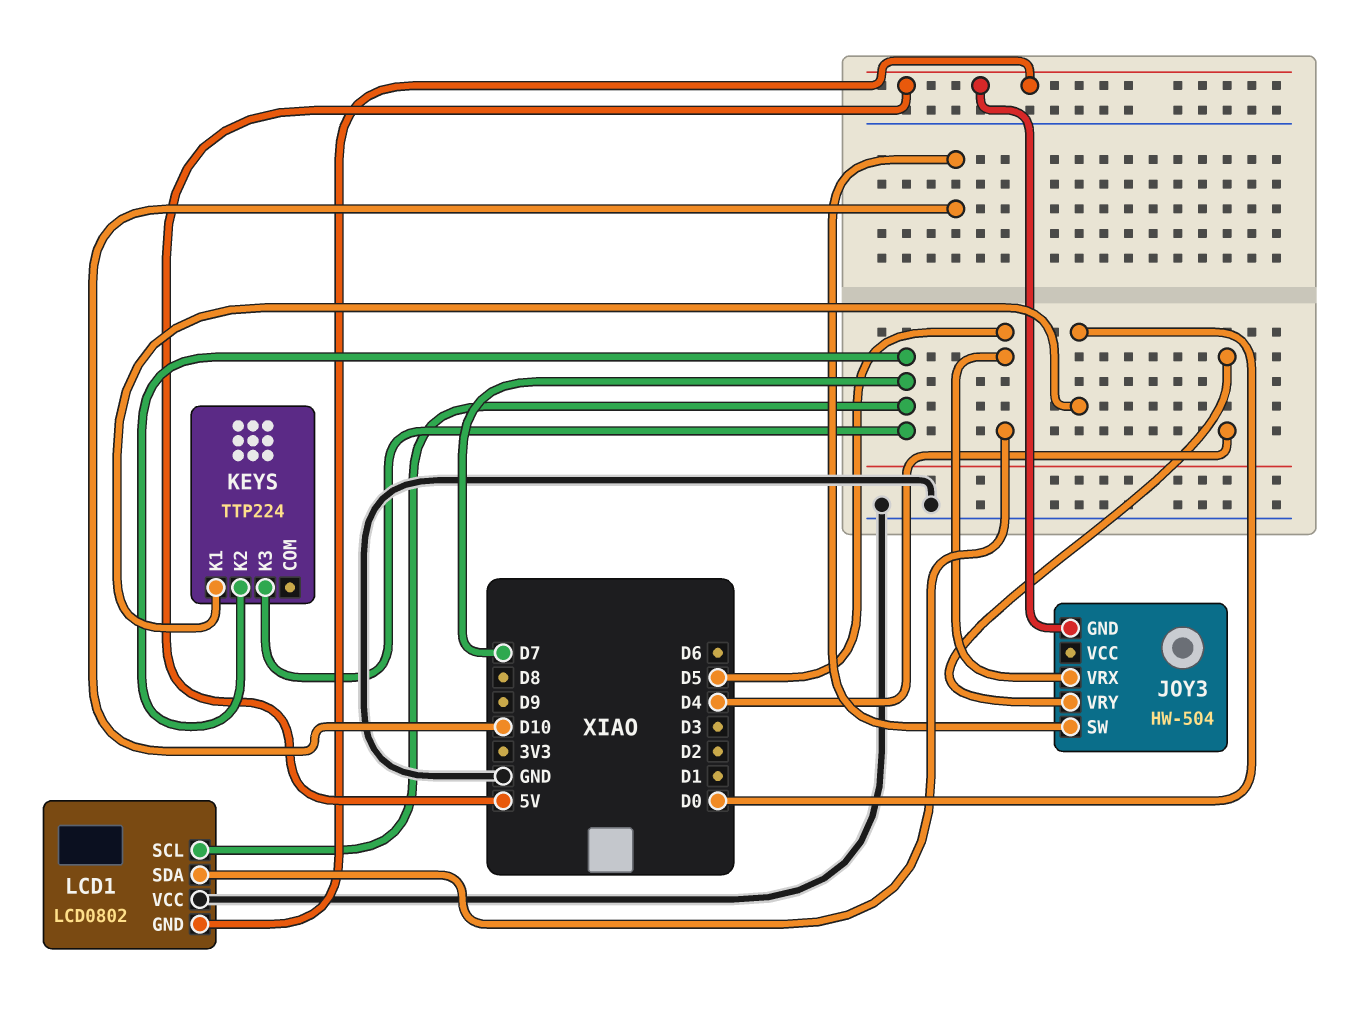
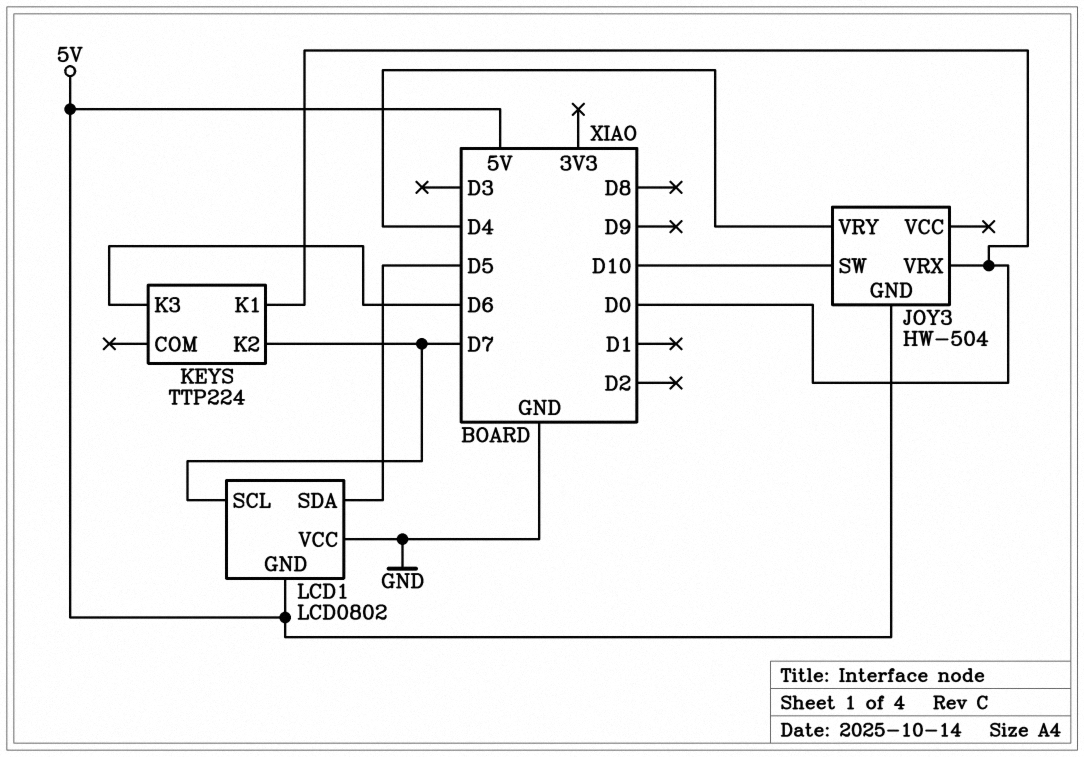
JOY3 pin VRX: D5 -> D0
KEYS pin K3: D7 -> D6

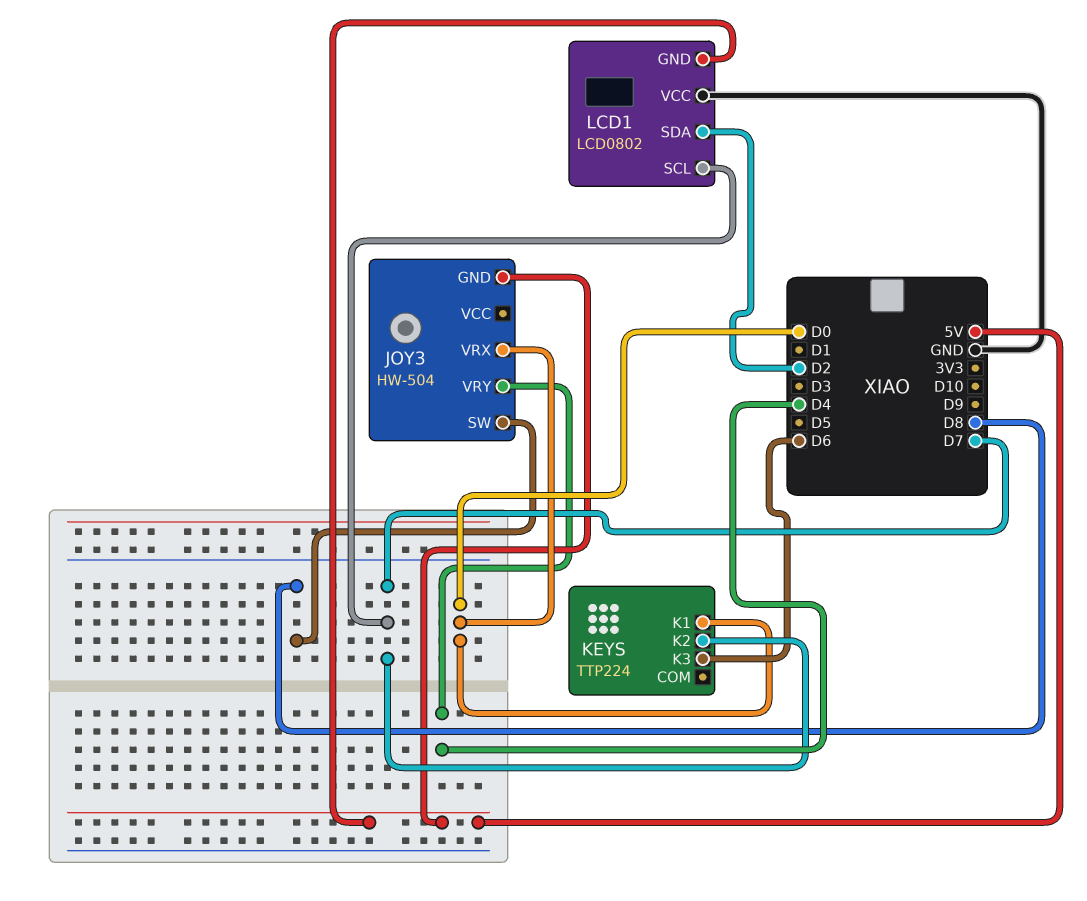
JOY3 pin SW: D10 -> D8
LCD1 pin SDA: D5 -> D2

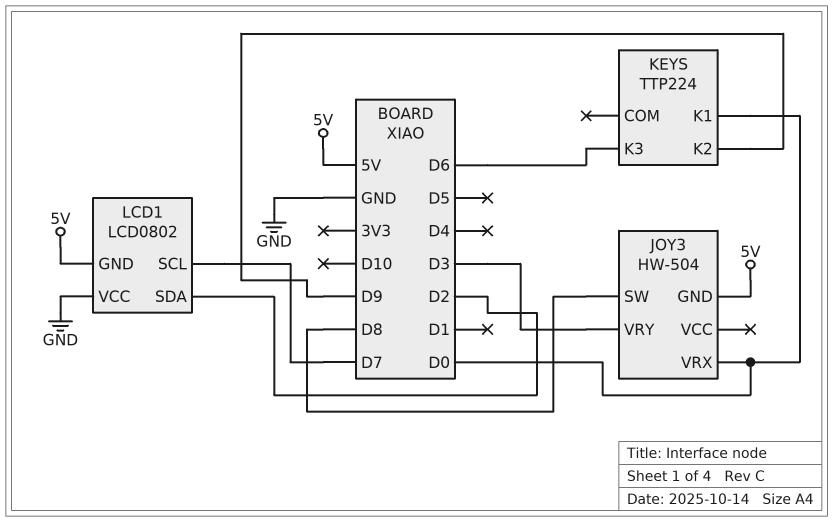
JOY3 pin VRY: D4 -> D3
KEYS pin K2: D7 -> D9

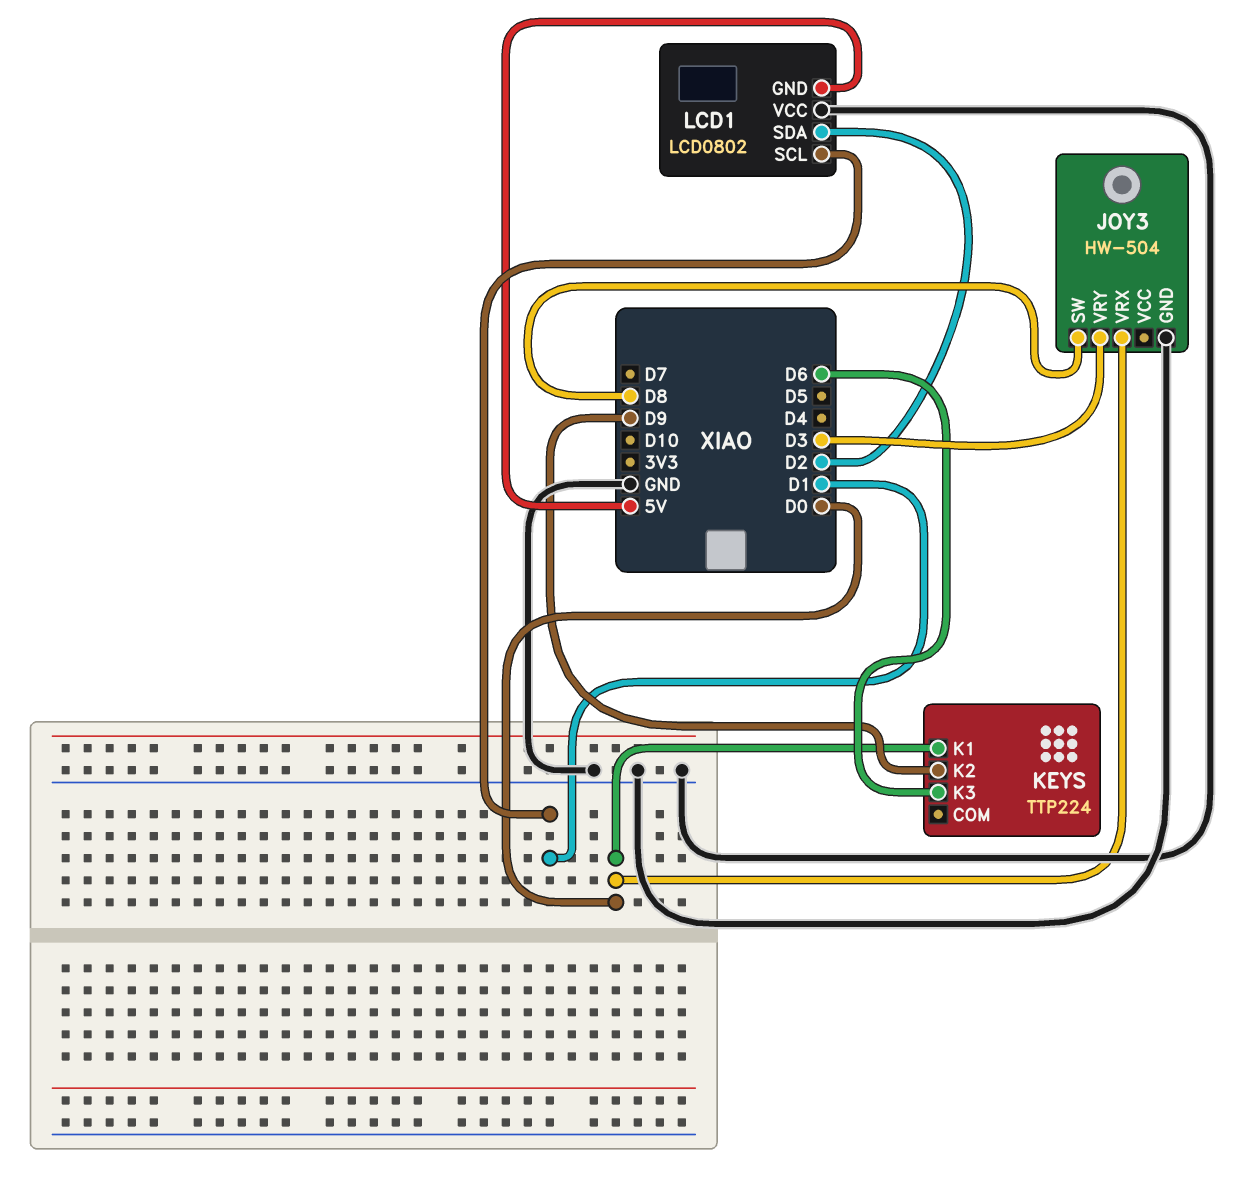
JOY3 pin GND: 5V -> GND
LCD1 pin SCL: D7 -> D1

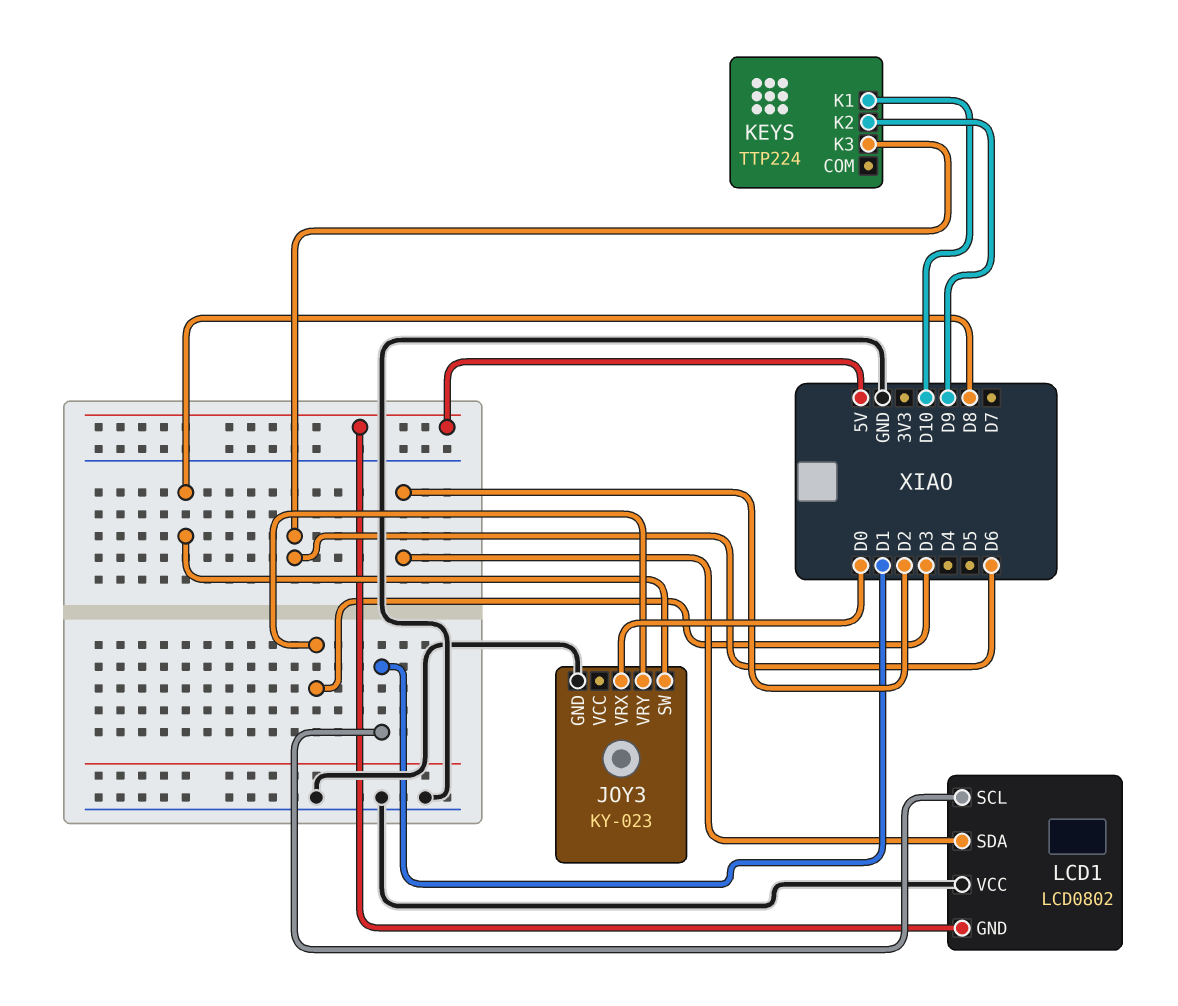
JOY3: HW-504 -> KY-023
KEYS pin K1: D0 -> D10

